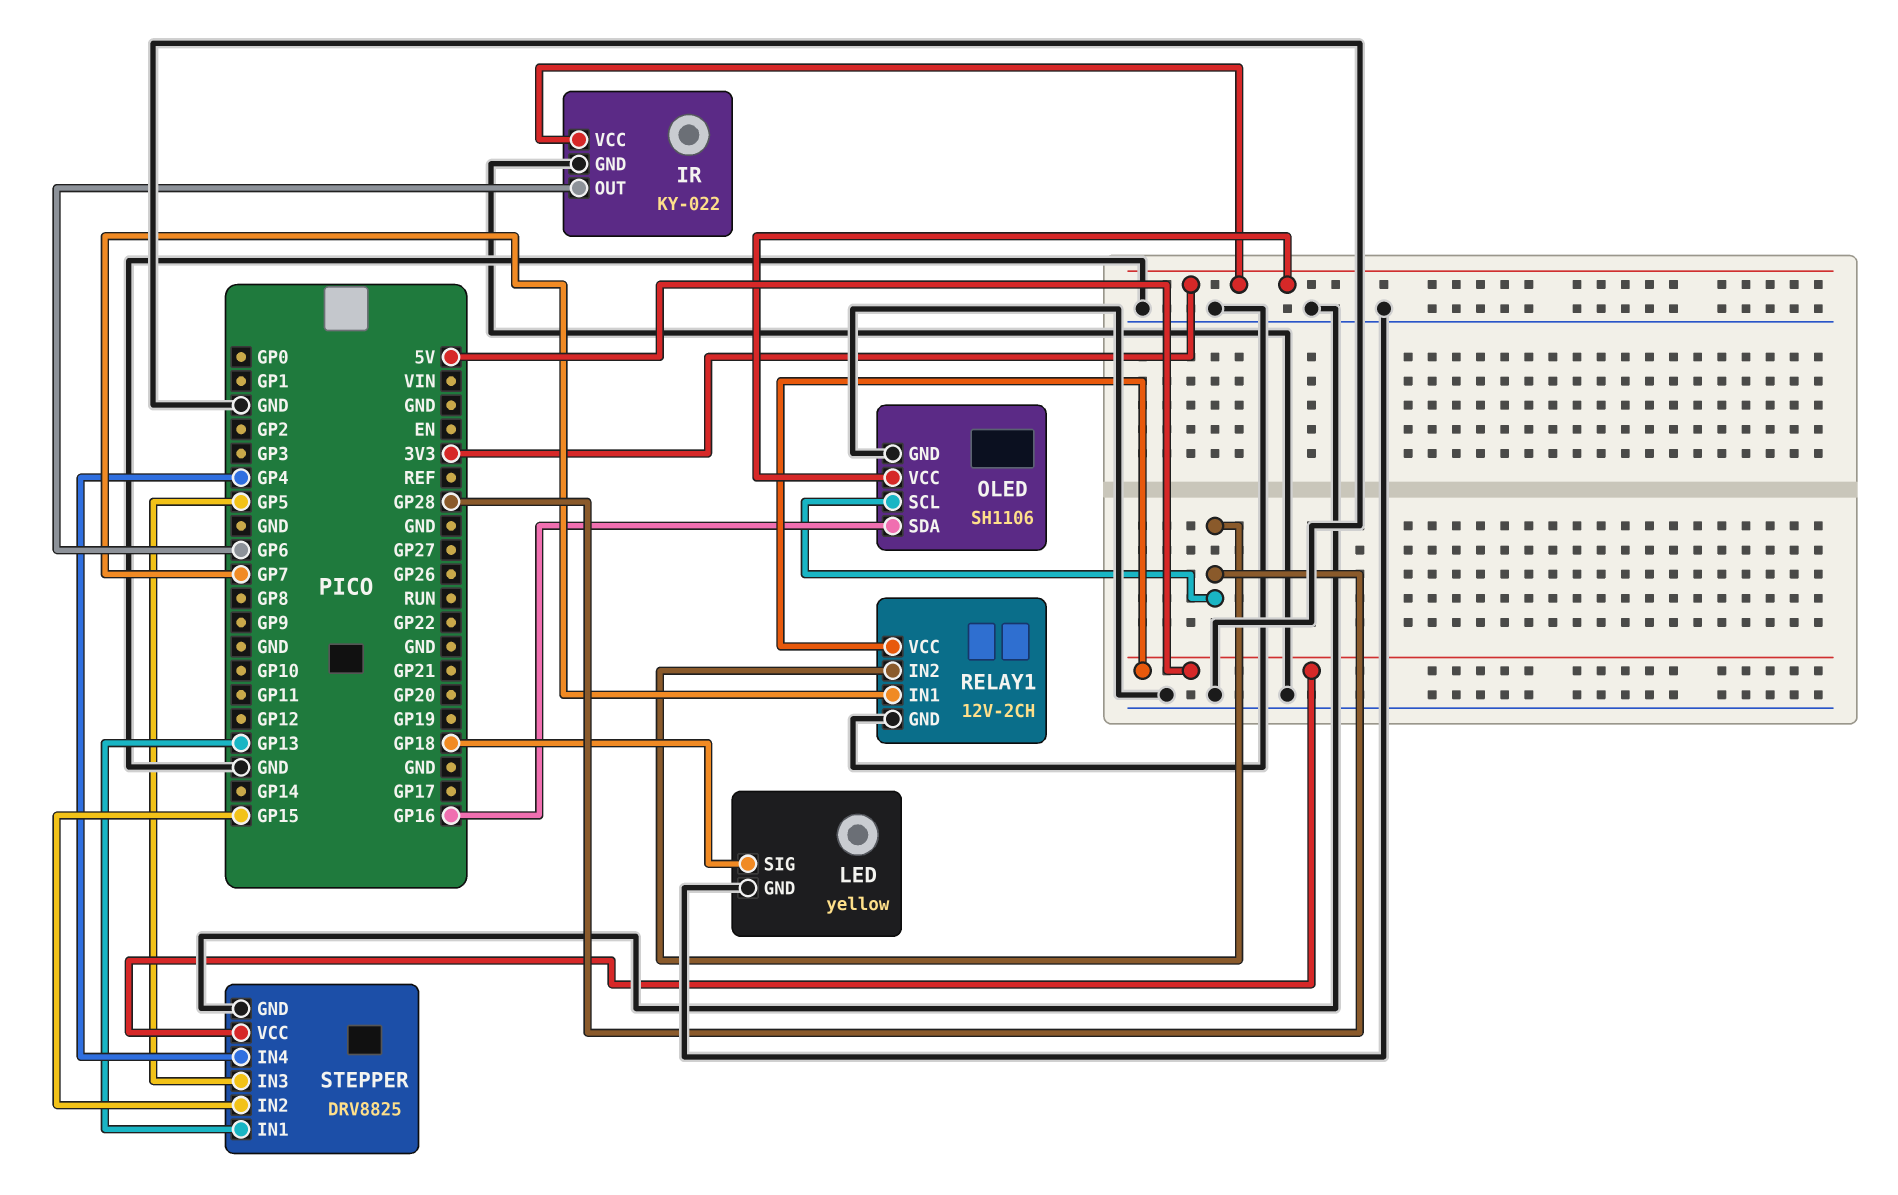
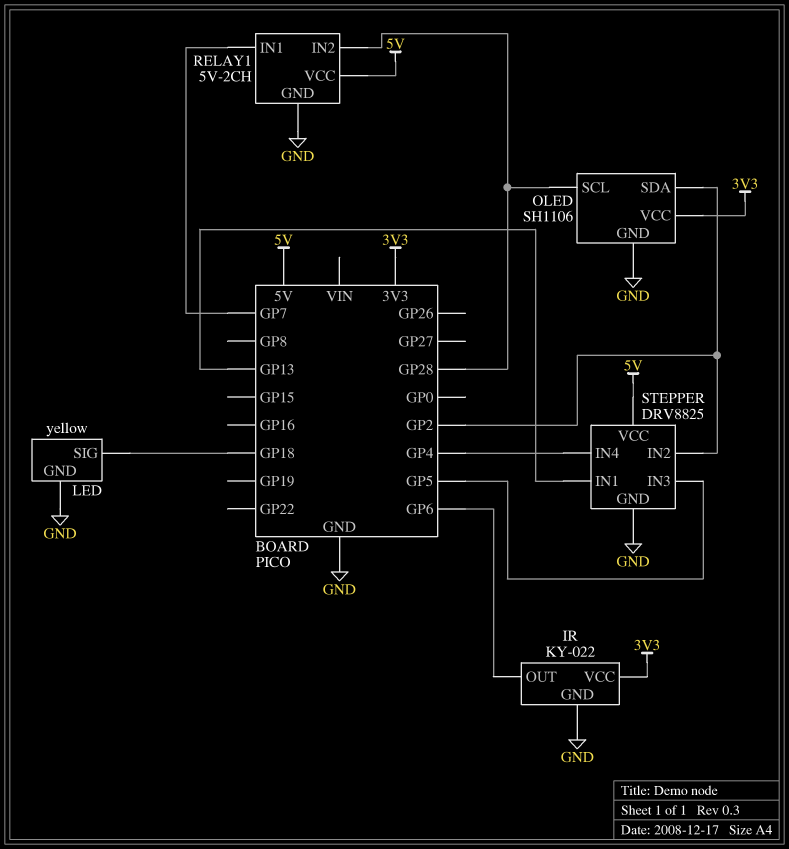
OLED pin SDA: GP16 -> GP2
RELAY1: 12V-2CH -> 5V-2CH
STEPPER pin IN2: GP15 -> GP2

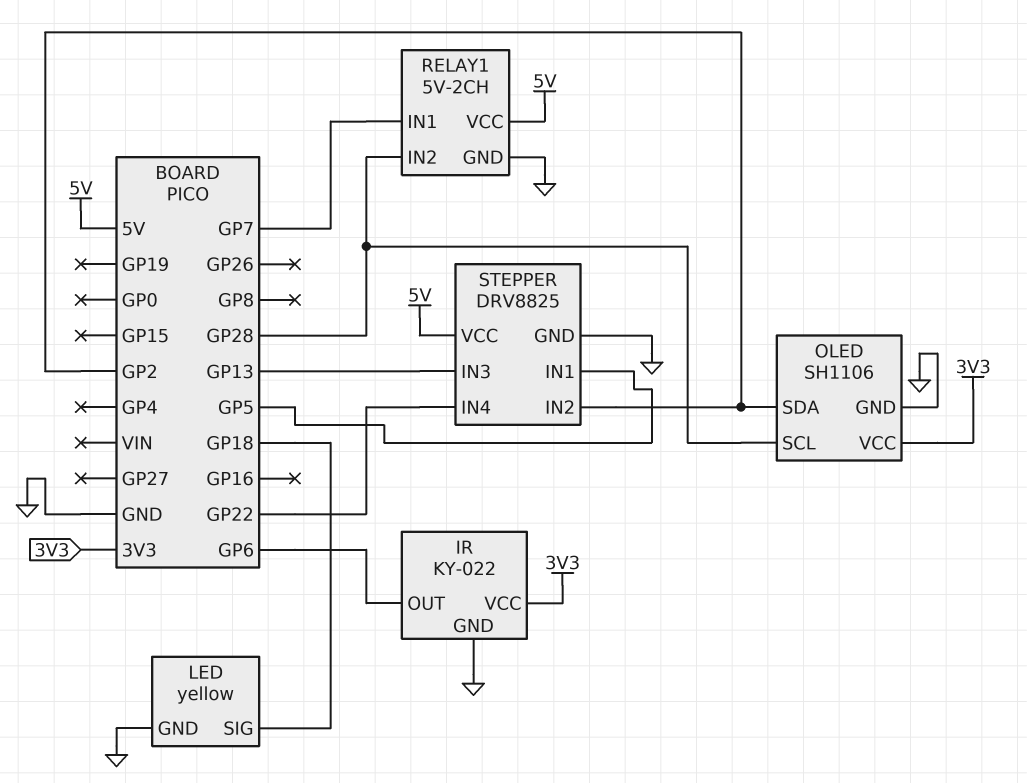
STEPPER pin IN1: GP13 -> GP5
STEPPER pin IN3: GP5 -> GP13
STEPPER pin IN4: GP4 -> GP22

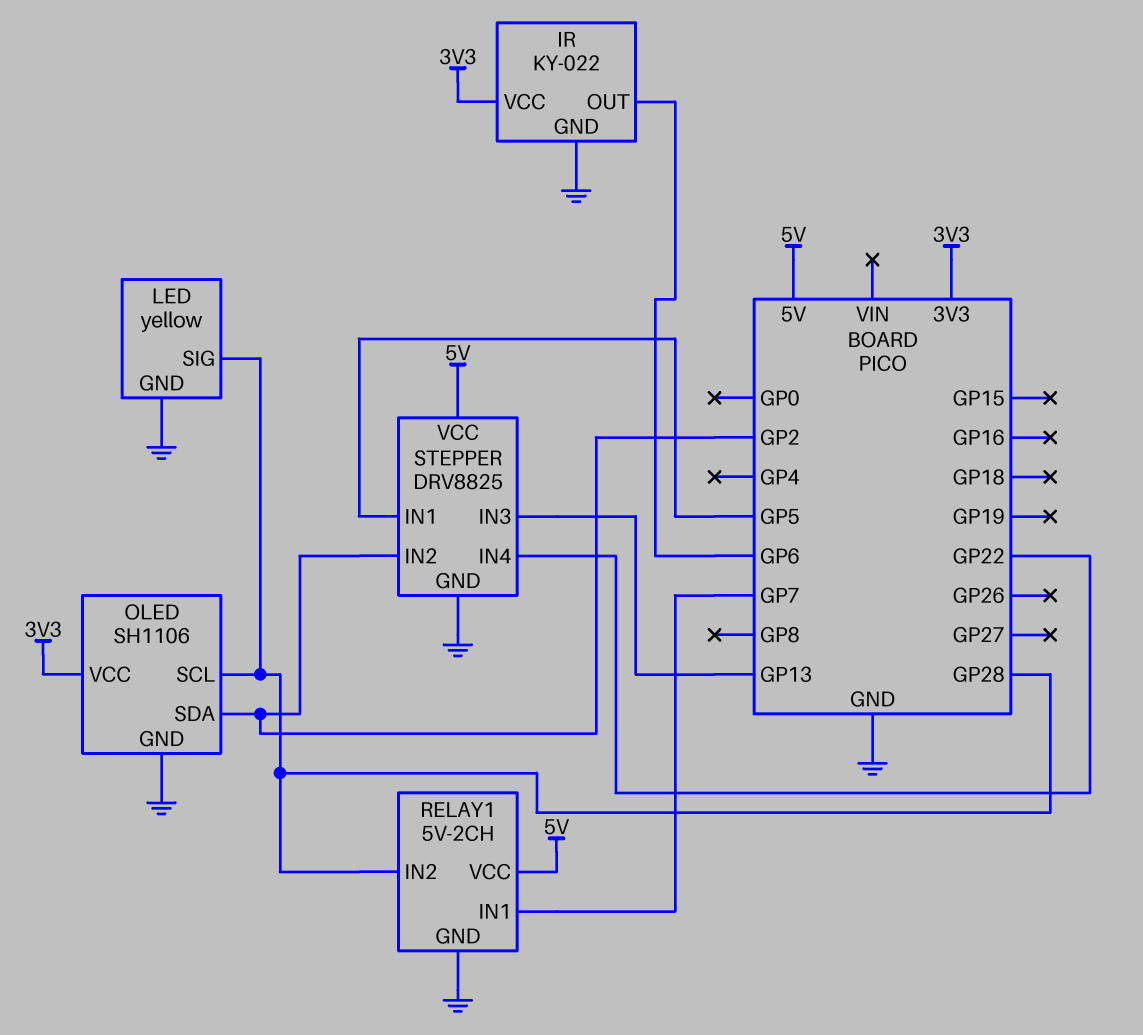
LED pin SIG: GP18 -> GP28

